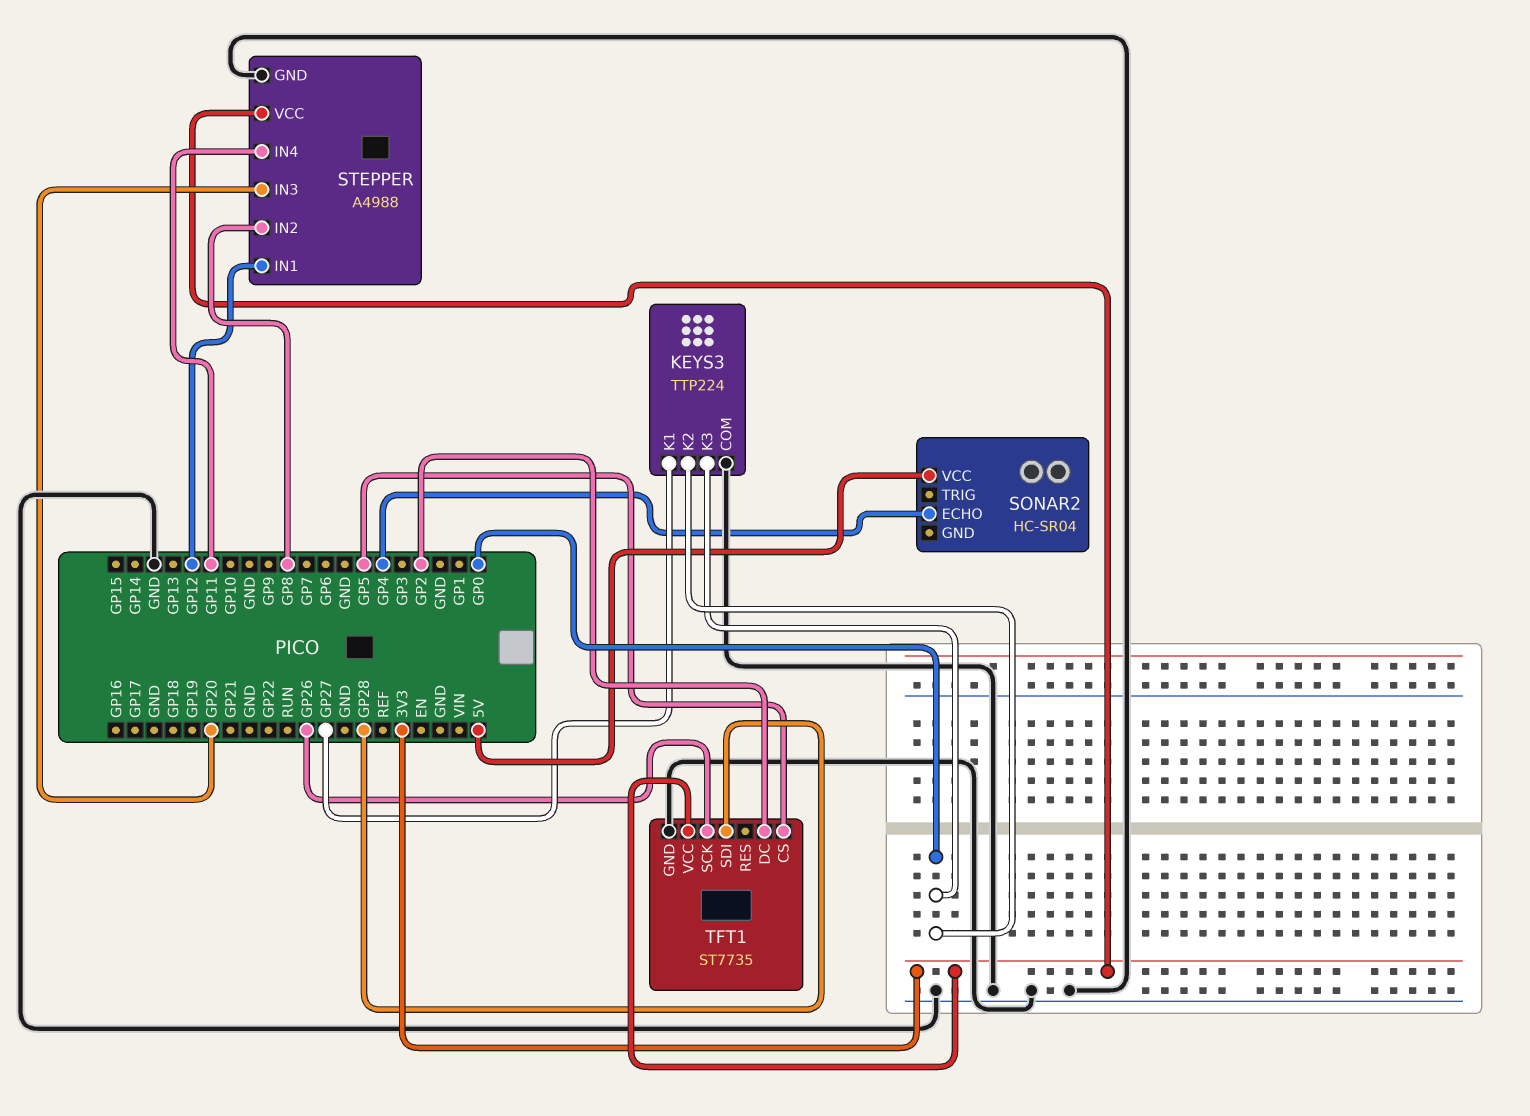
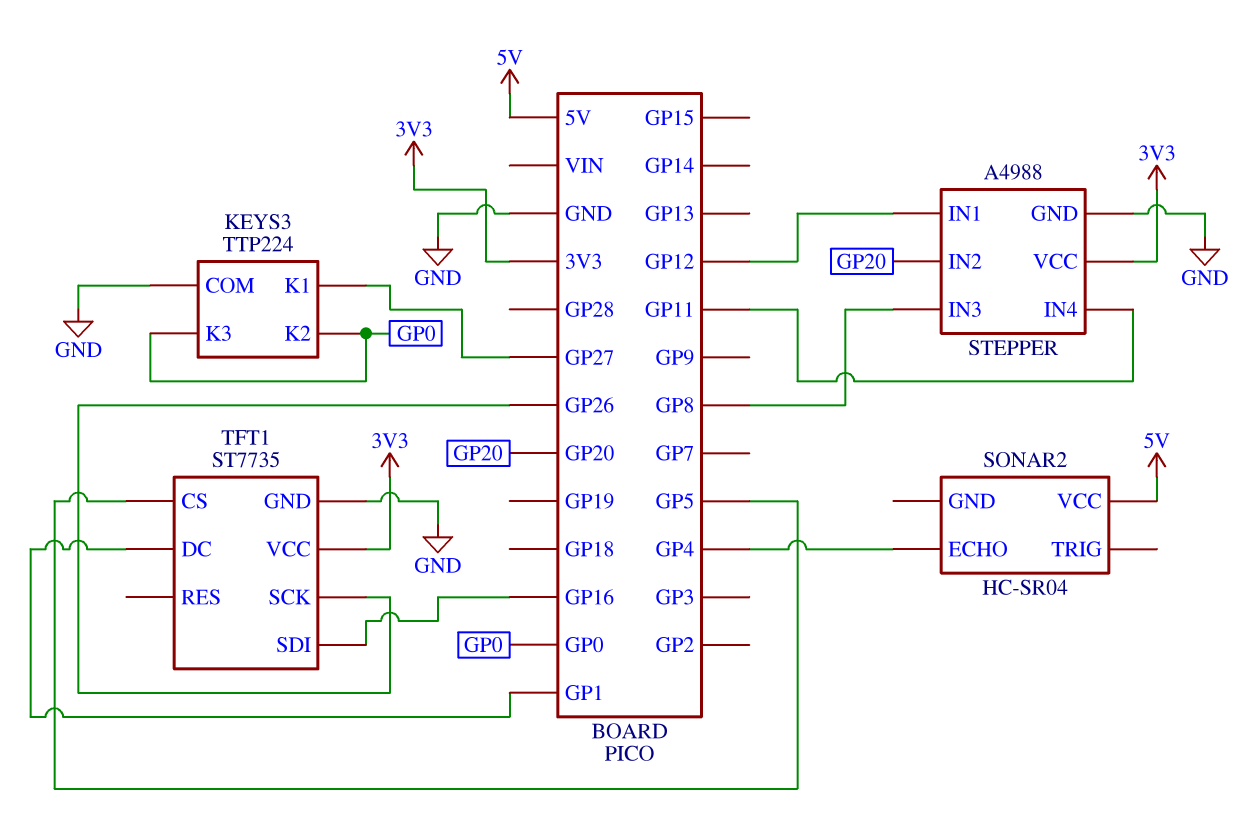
STEPPER pin IN2: GP8 -> GP20
STEPPER pin IN3: GP20 -> GP8
TFT1 pin DC: GP2 -> GP1
TFT1 pin SDI: GP28 -> GP16

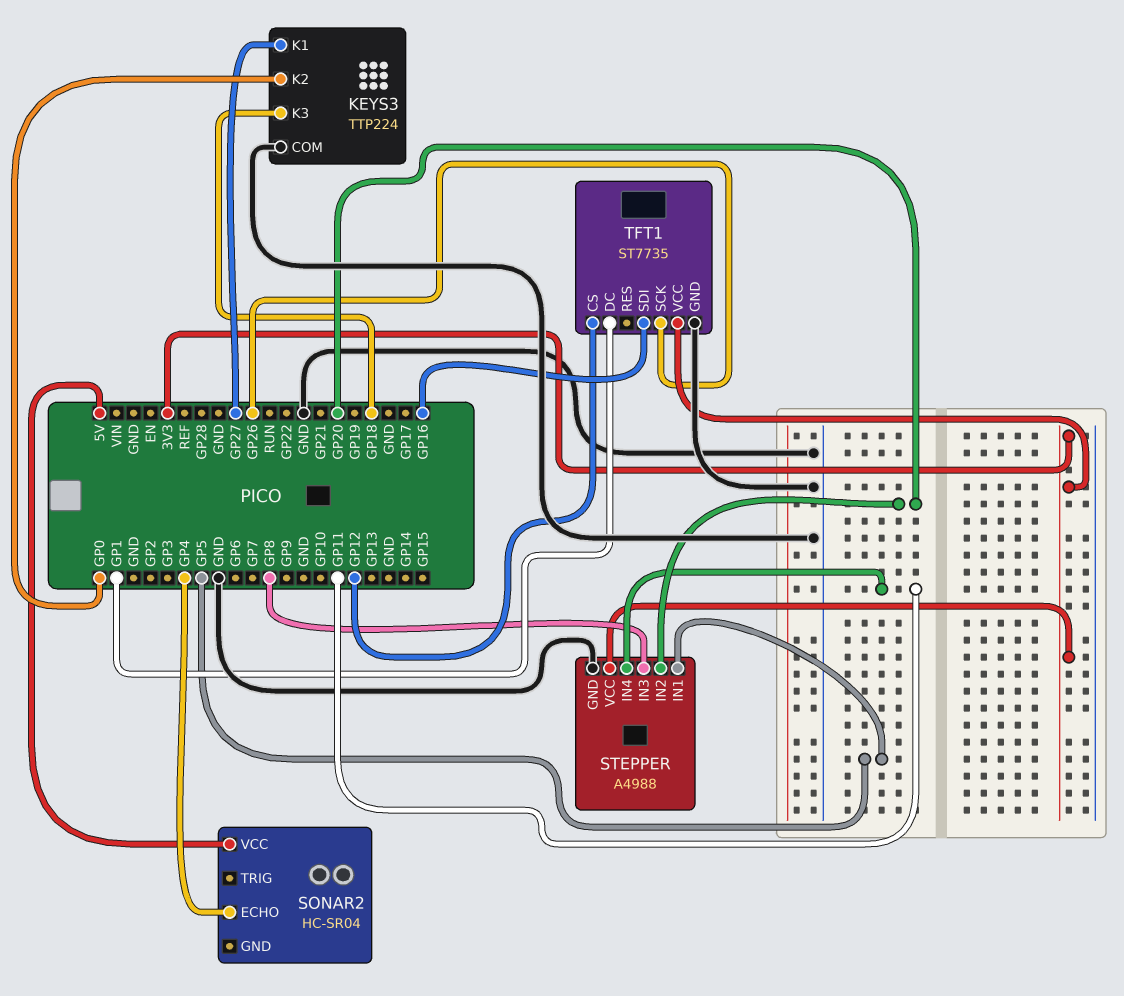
KEYS3 pin K3: GP0 -> GP18
STEPPER pin IN1: GP12 -> GP5
TFT1 pin CS: GP5 -> GP12

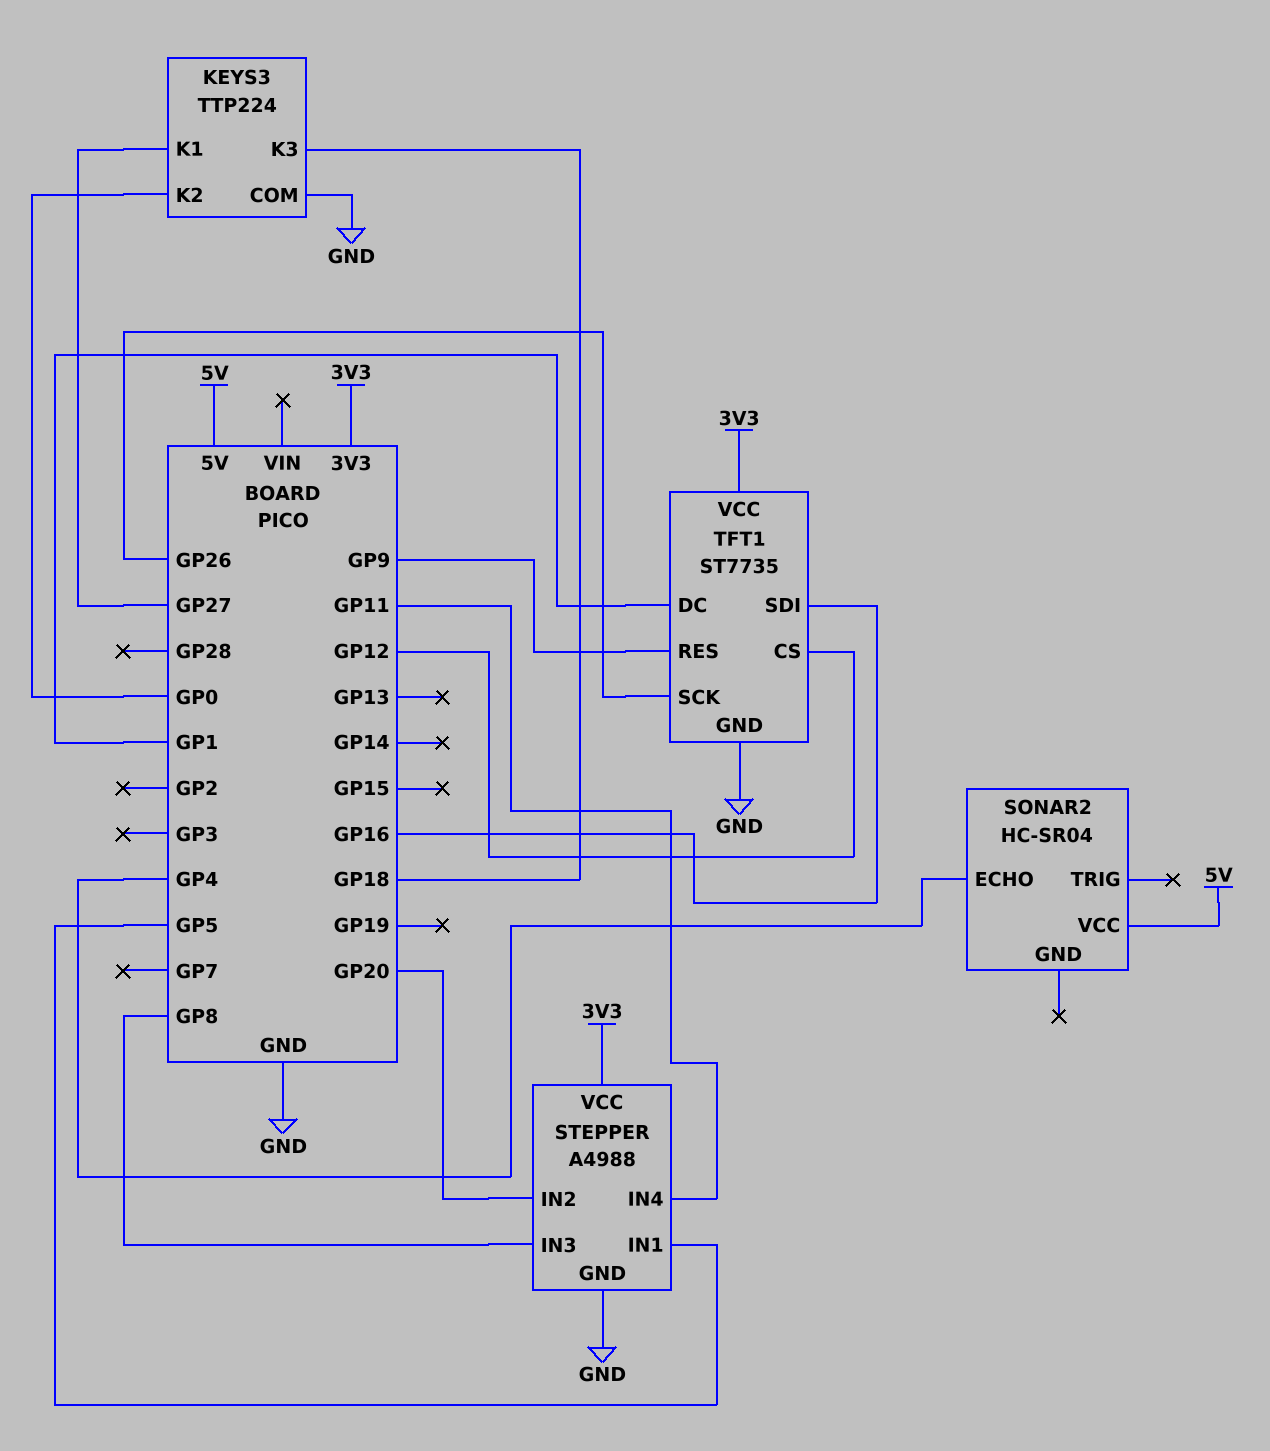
TFT1 pin RES: none -> GP9

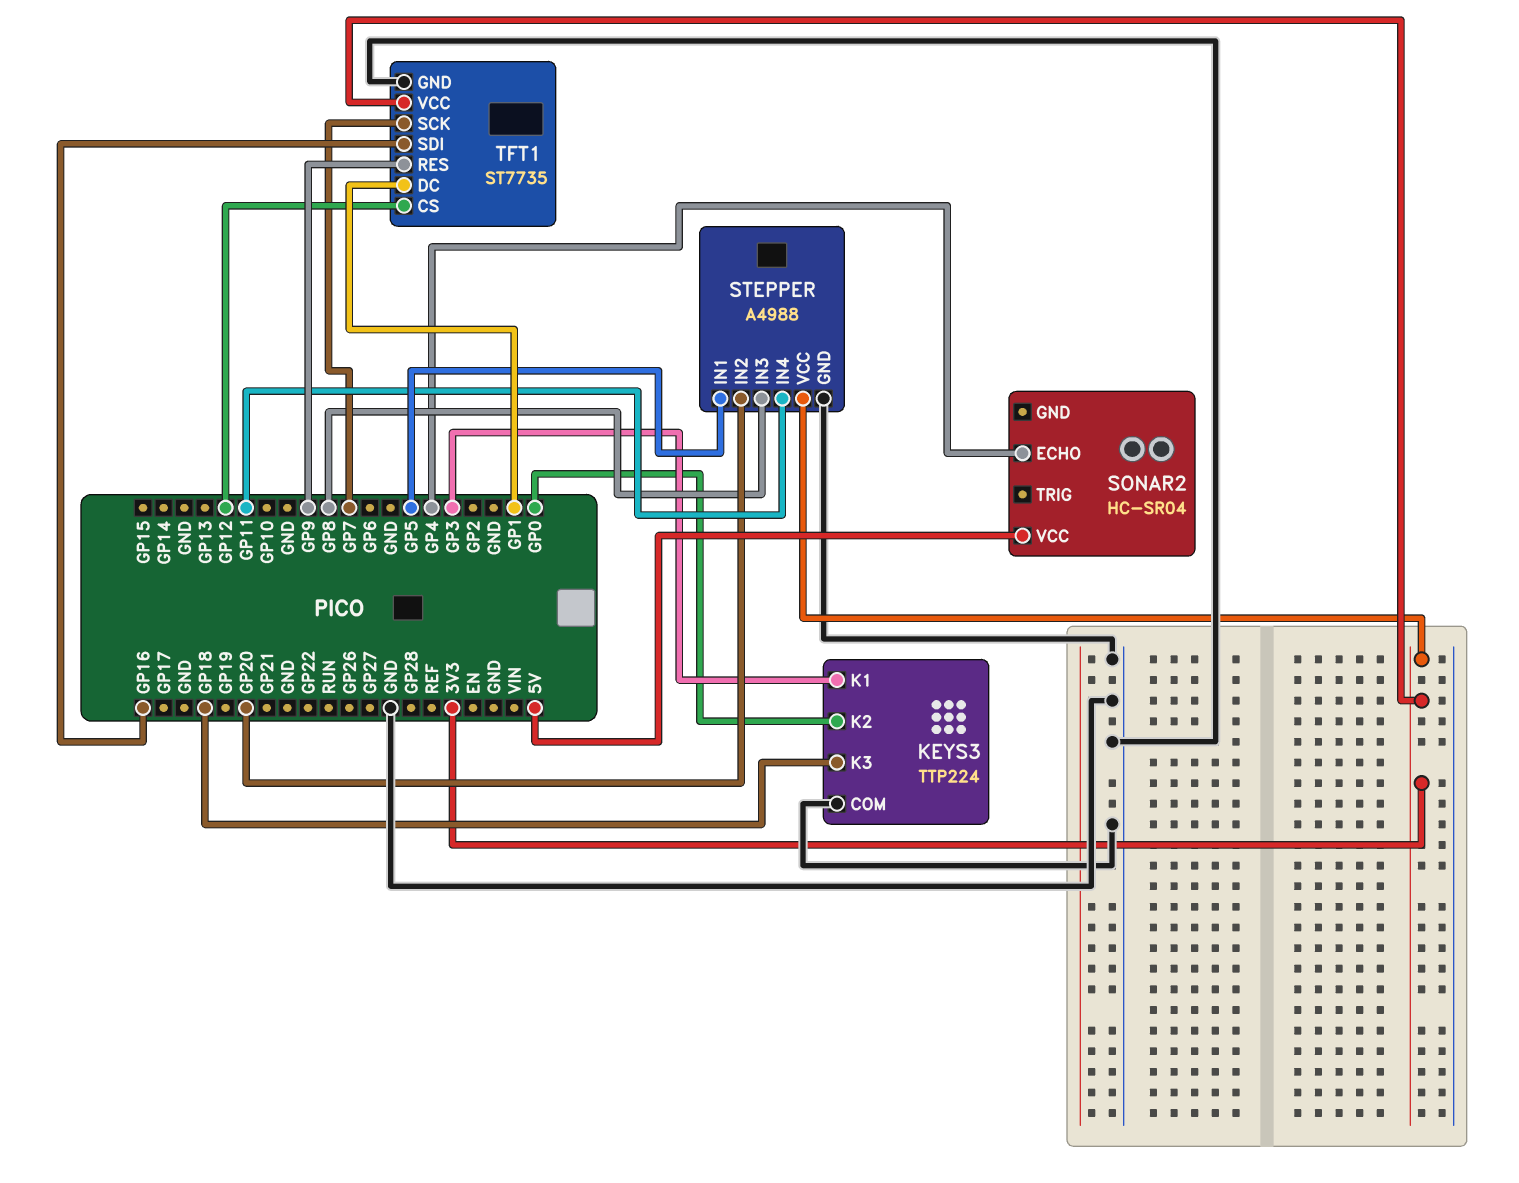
KEYS3 pin K1: GP27 -> GP3
TFT1 pin SCK: GP26 -> GP7

